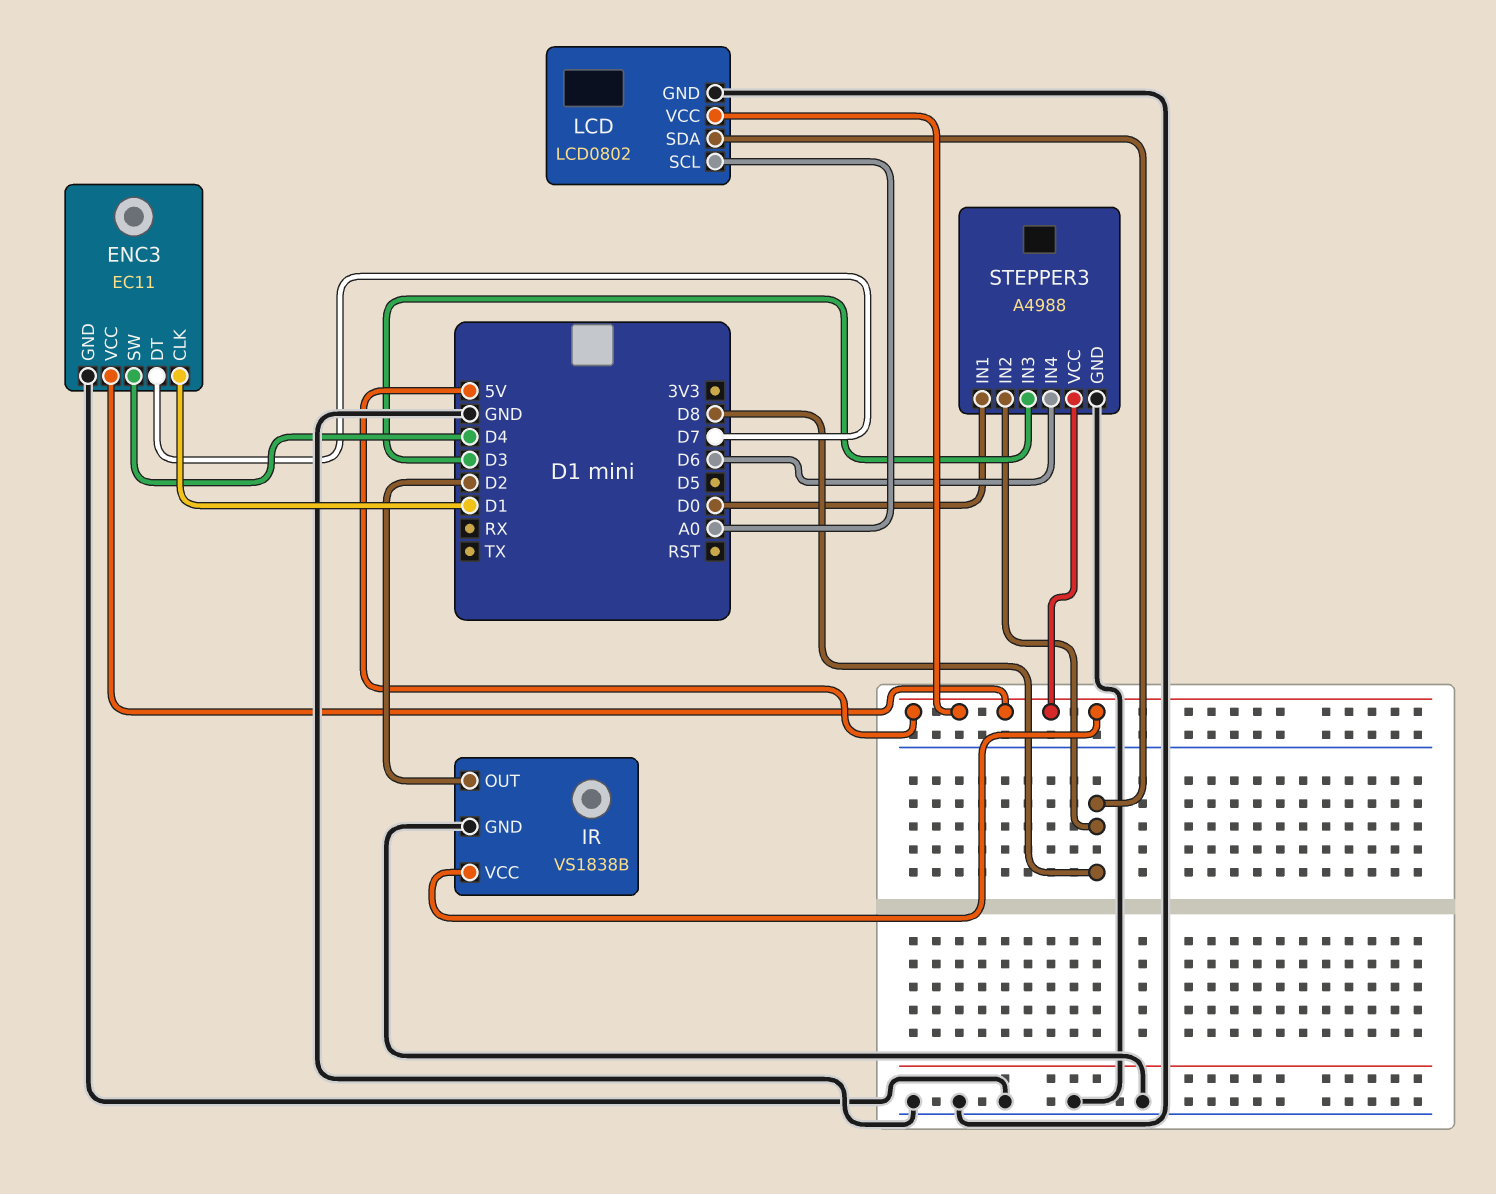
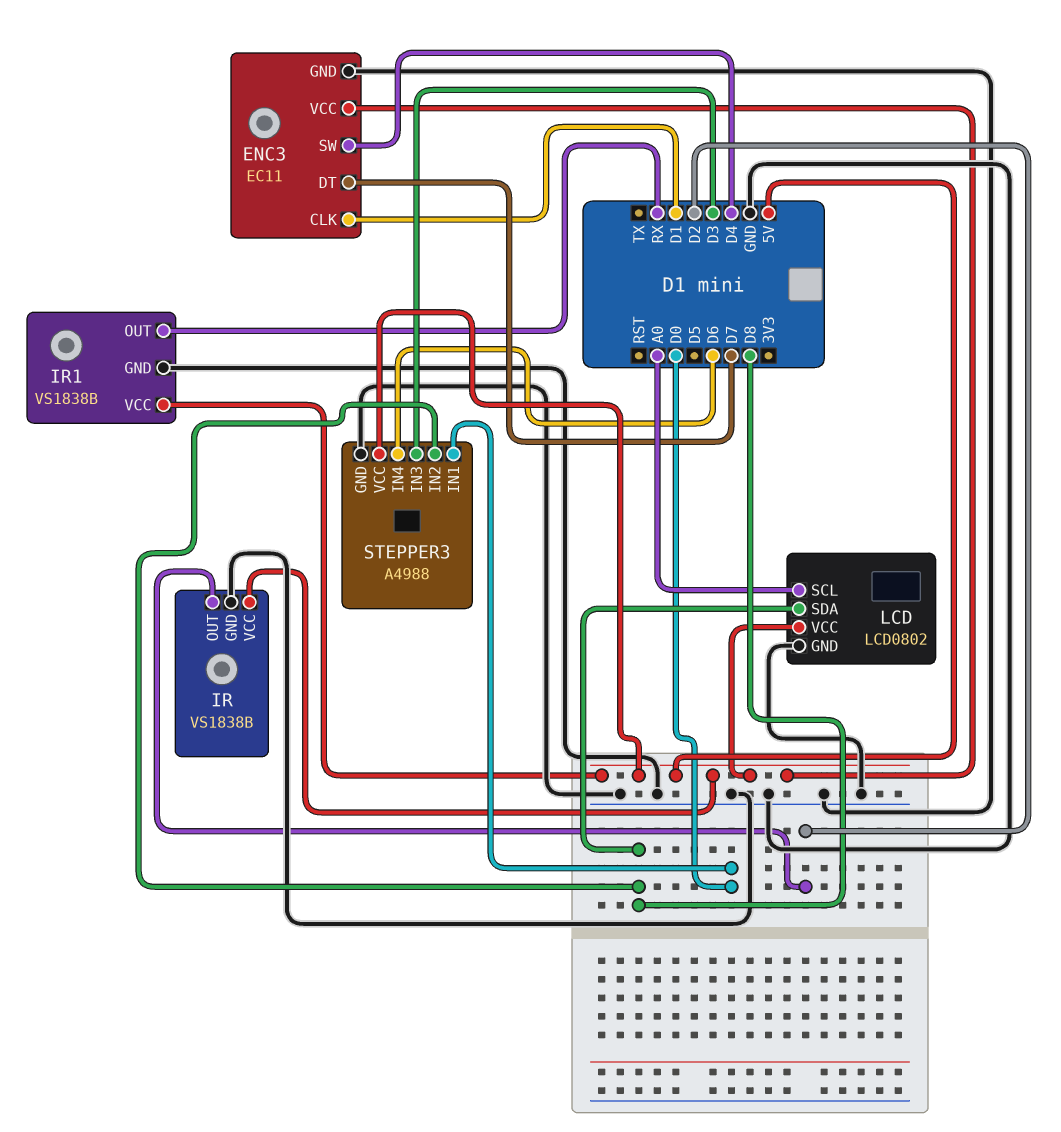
IR1: none -> VS1838B
IR1 pin GND: none -> GND
IR1 pin OUT: none -> RX
IR1 pin VCC: none -> 5V

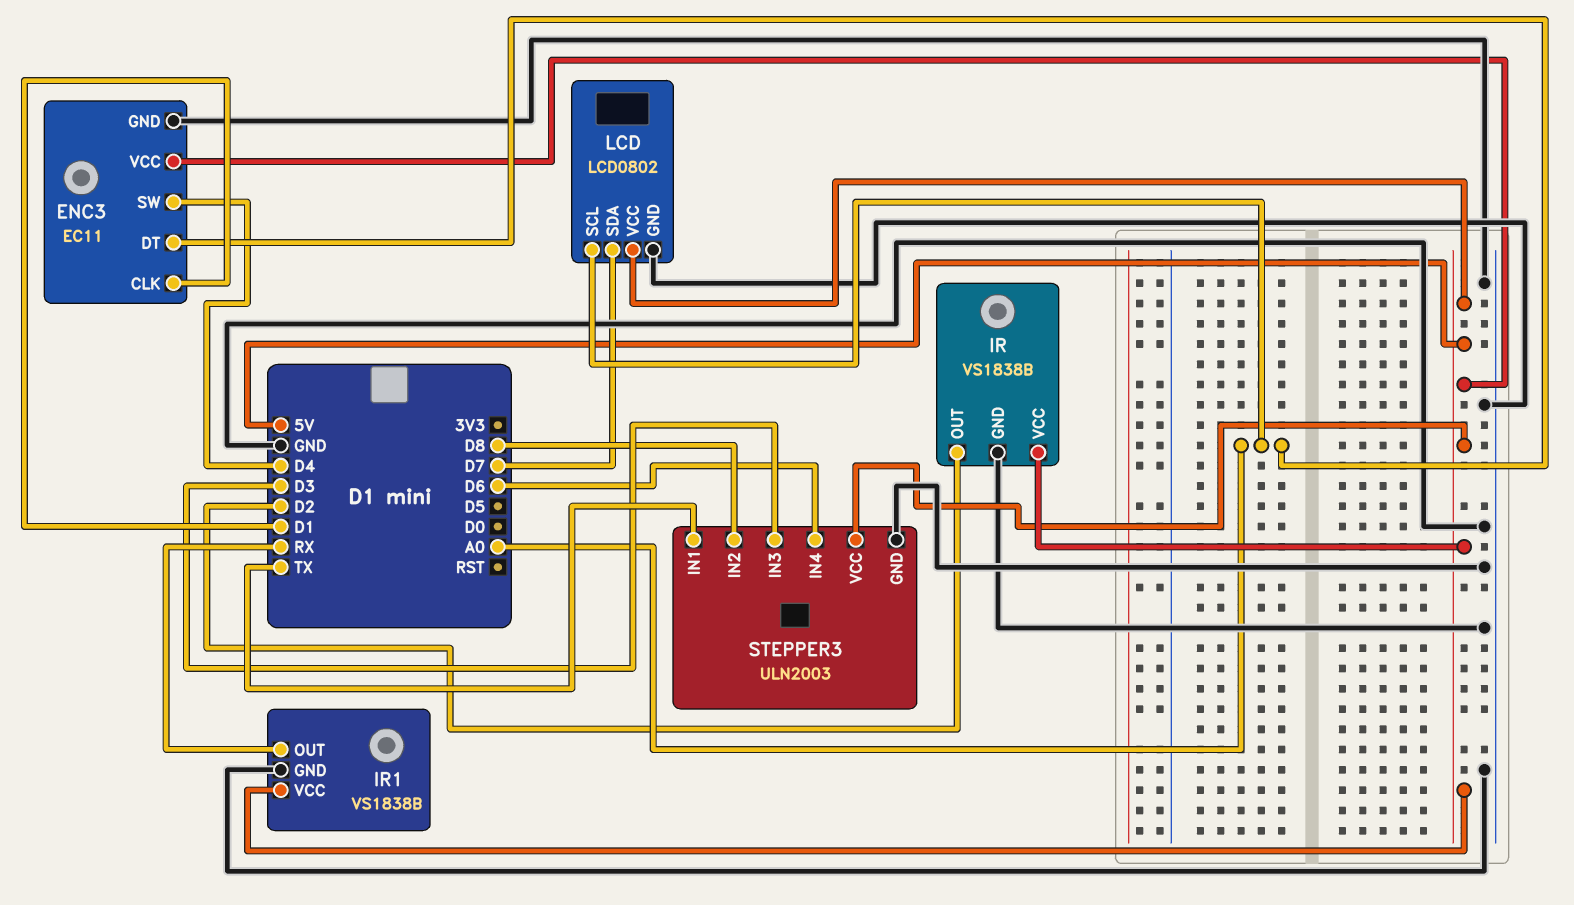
ENC3 pin DT: D7 -> A0
LCD pin SDA: D8 -> D7
STEPPER3: A4988 -> ULN2003
STEPPER3 pin IN1: D0 -> TX

